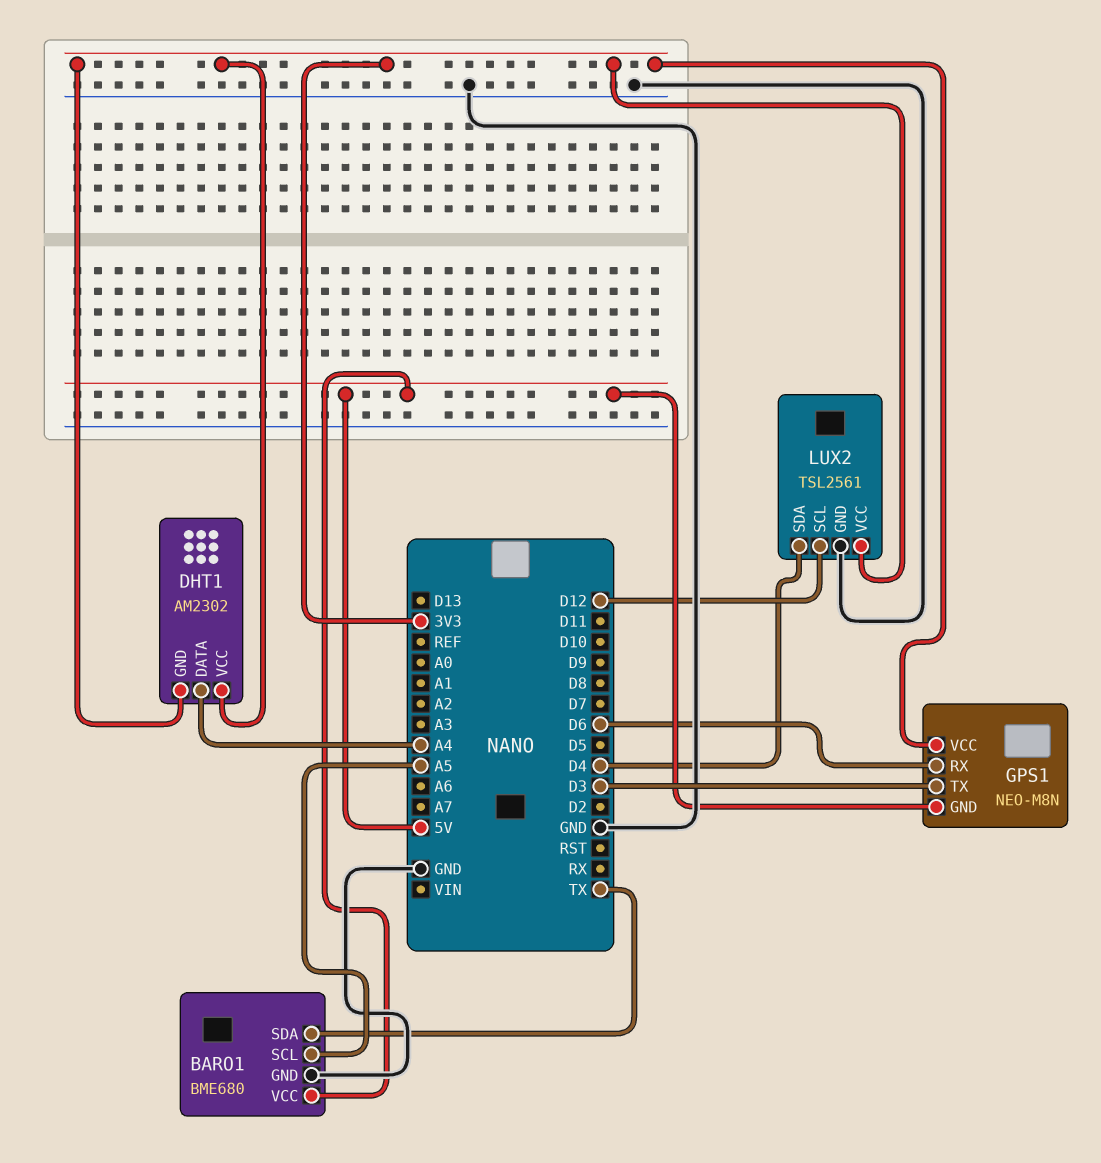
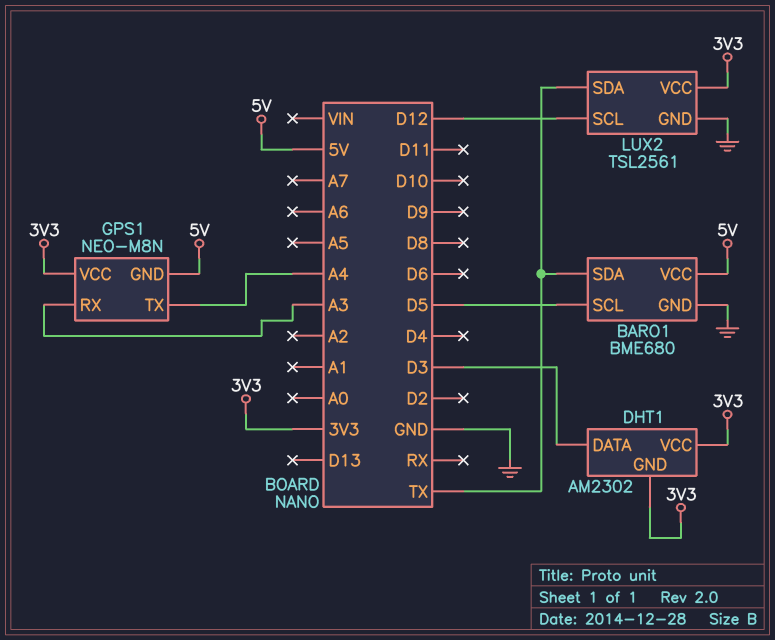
BARO1 pin SCL: A5 -> D5
DHT1 pin DATA: A4 -> D3
GPS1 pin RX: D6 -> A3
GPS1 pin TX: D3 -> A4
LUX2 pin SDA: D4 -> TX

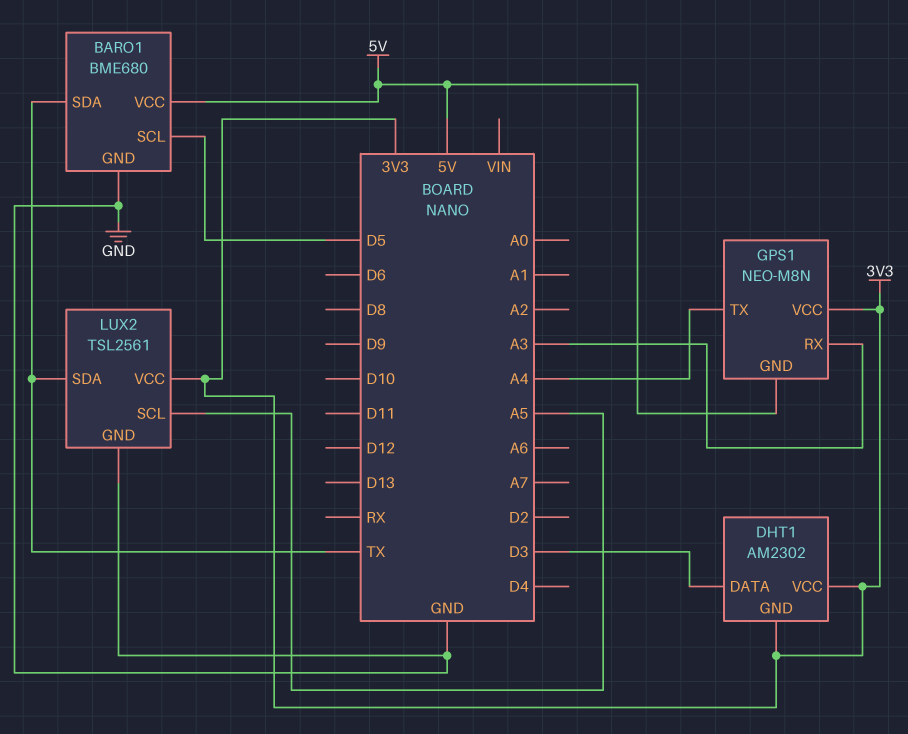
LUX2 pin SCL: D12 -> A5

